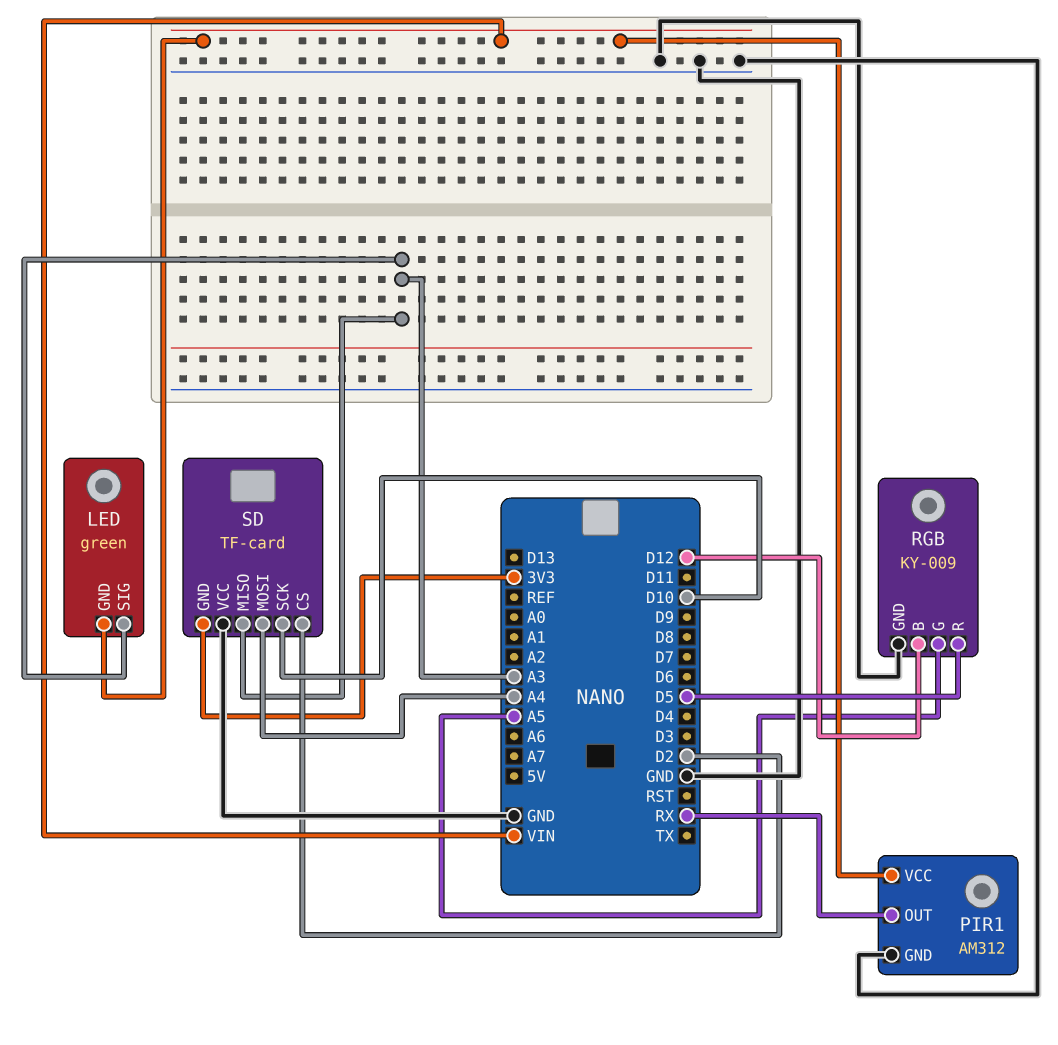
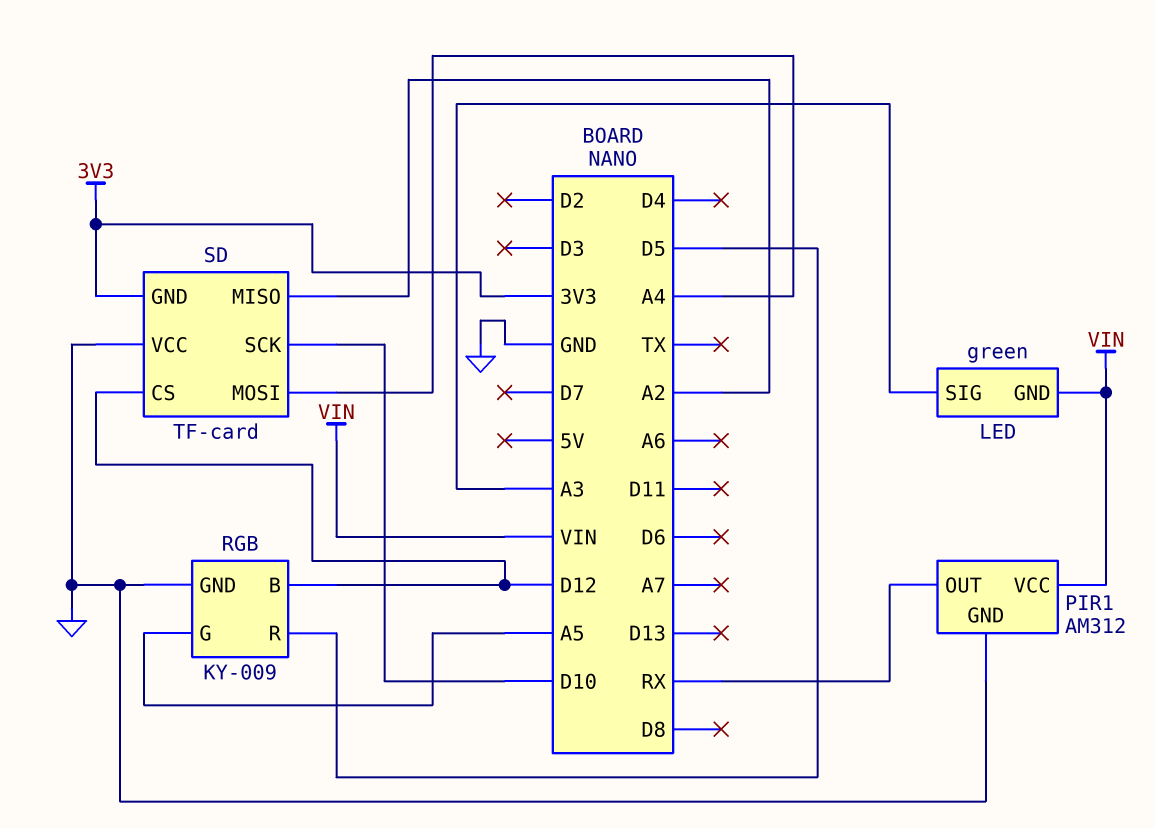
SD pin CS: D2 -> D12
SD pin MISO: A3 -> A2

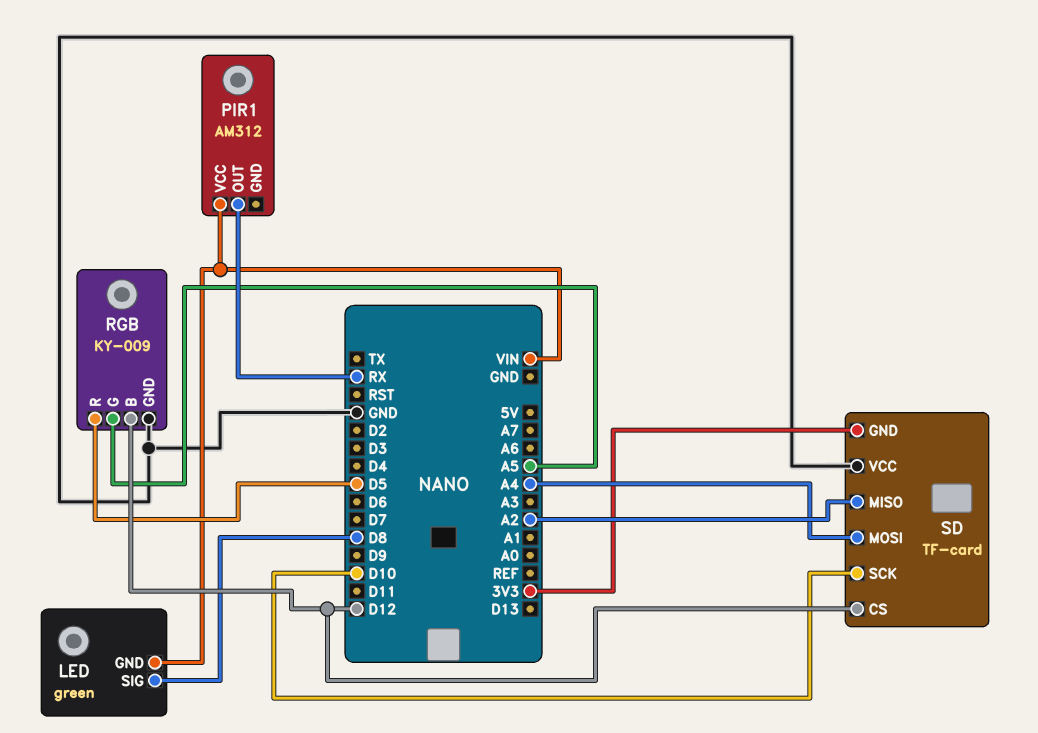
LED pin SIG: A3 -> D8
PIR1 pin GND: GND -> none

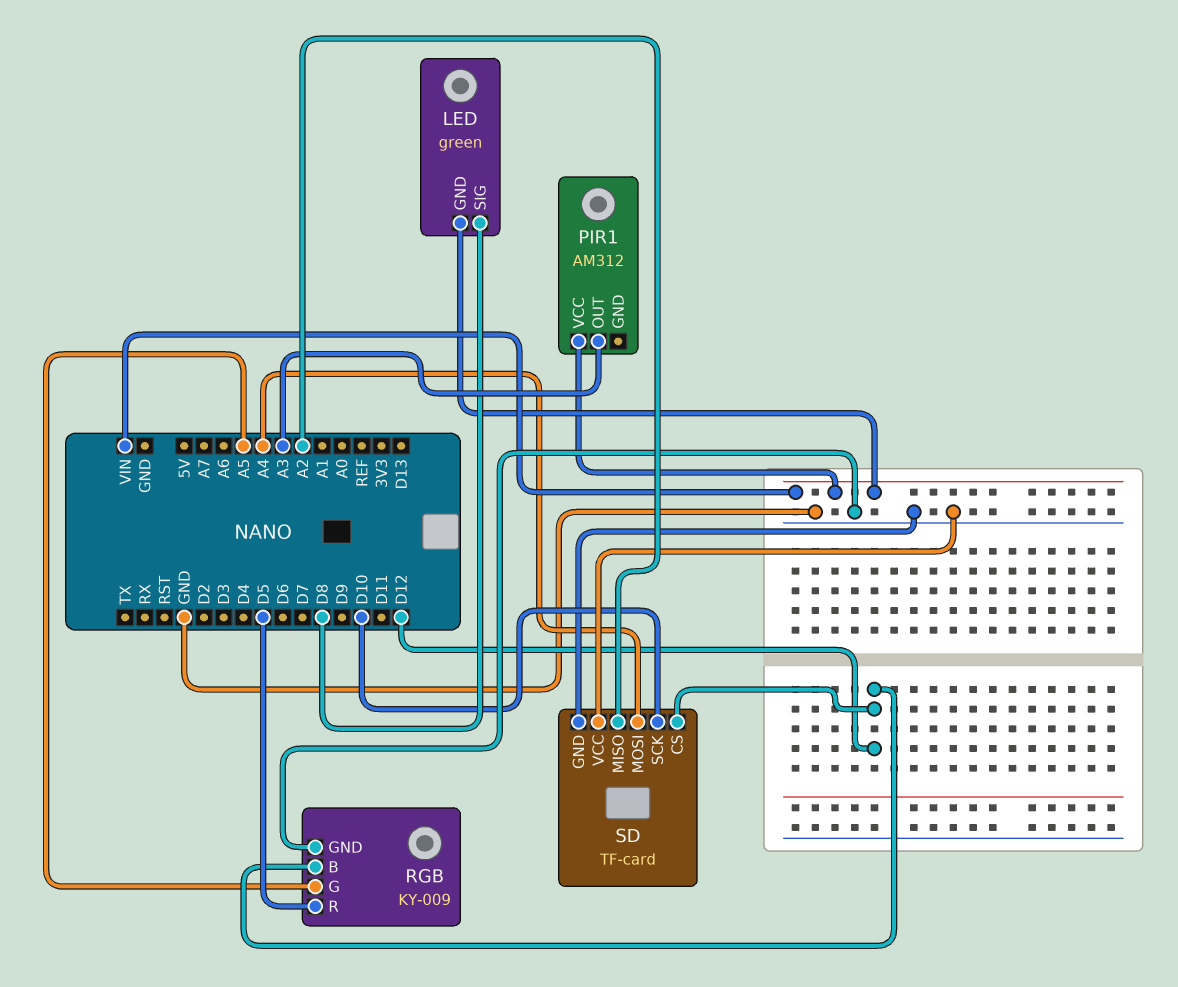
PIR1 pin OUT: RX -> A3
SD pin GND: 3V3 -> GND

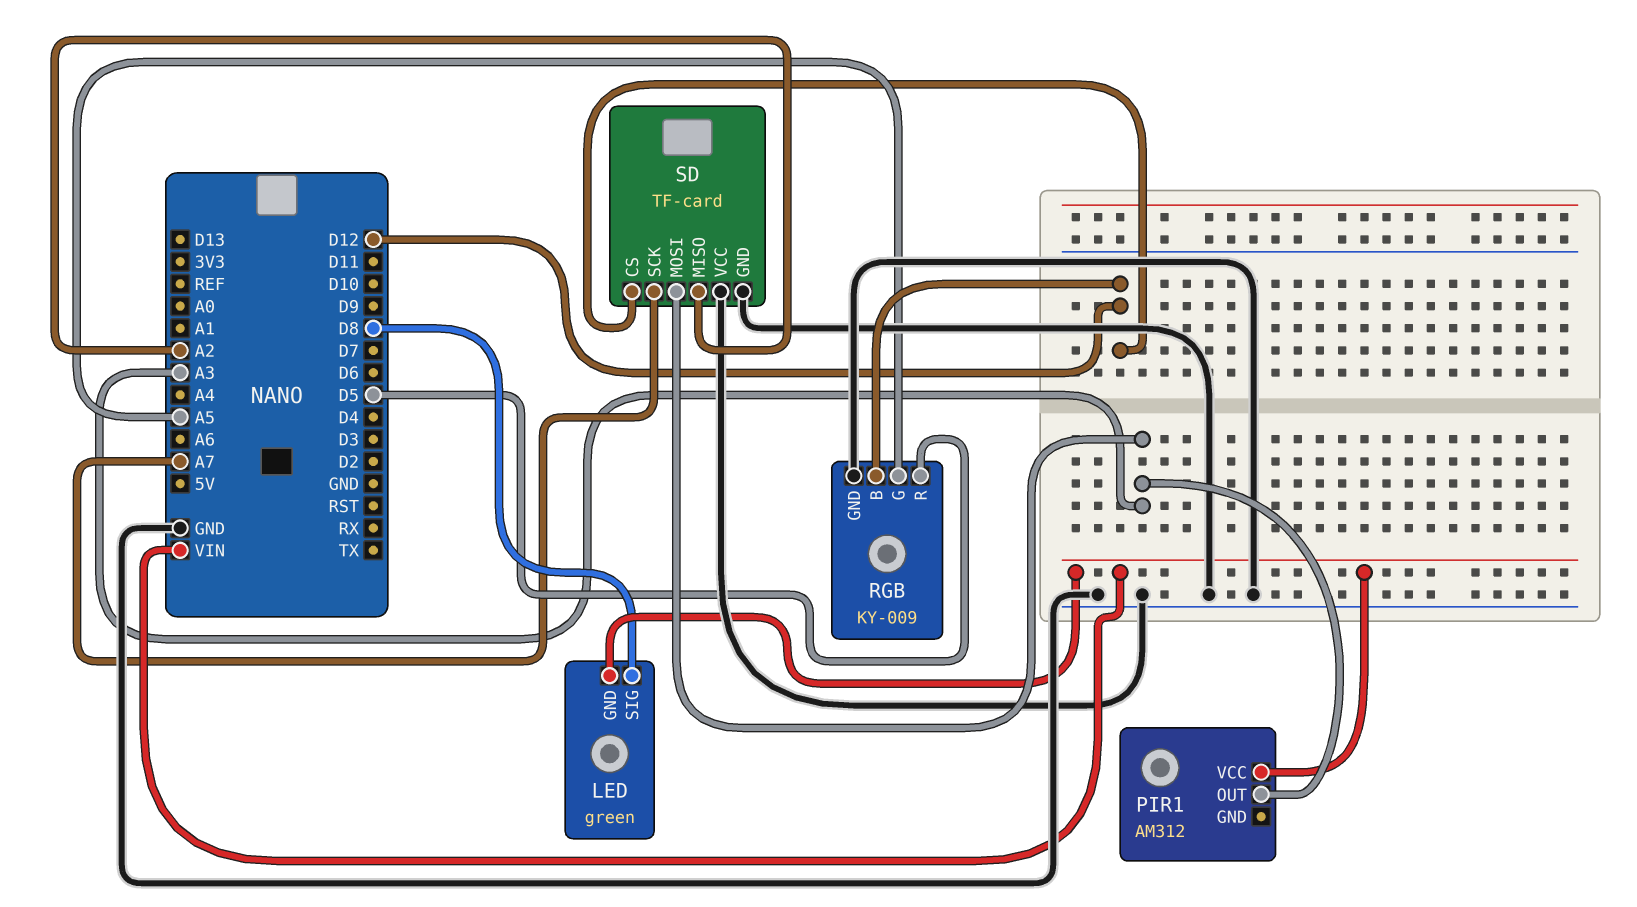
SD pin MOSI: A4 -> A3
SD pin SCK: D10 -> A7

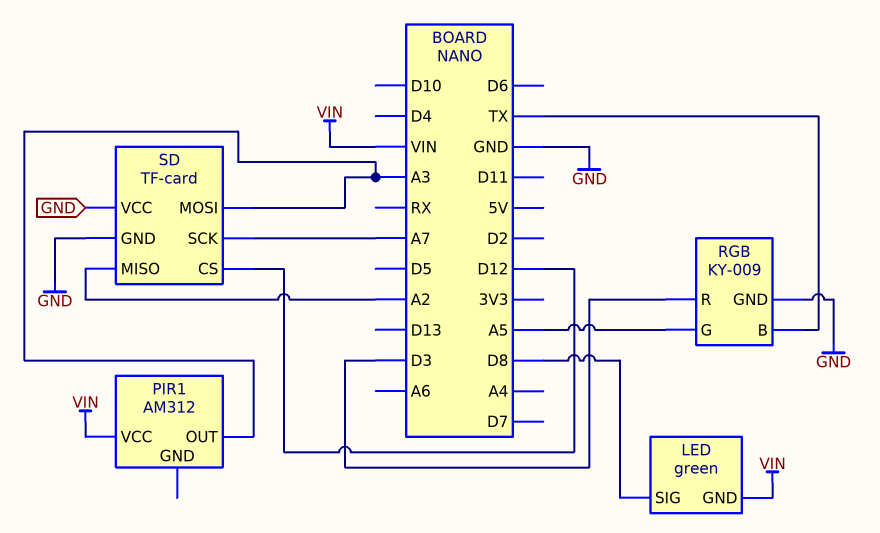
RGB pin B: D12 -> TX
RGB pin R: D5 -> D3

